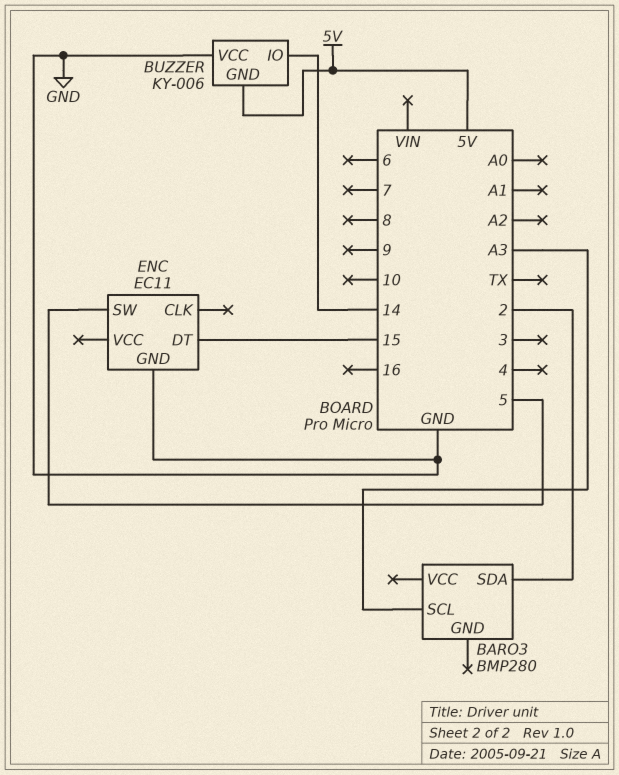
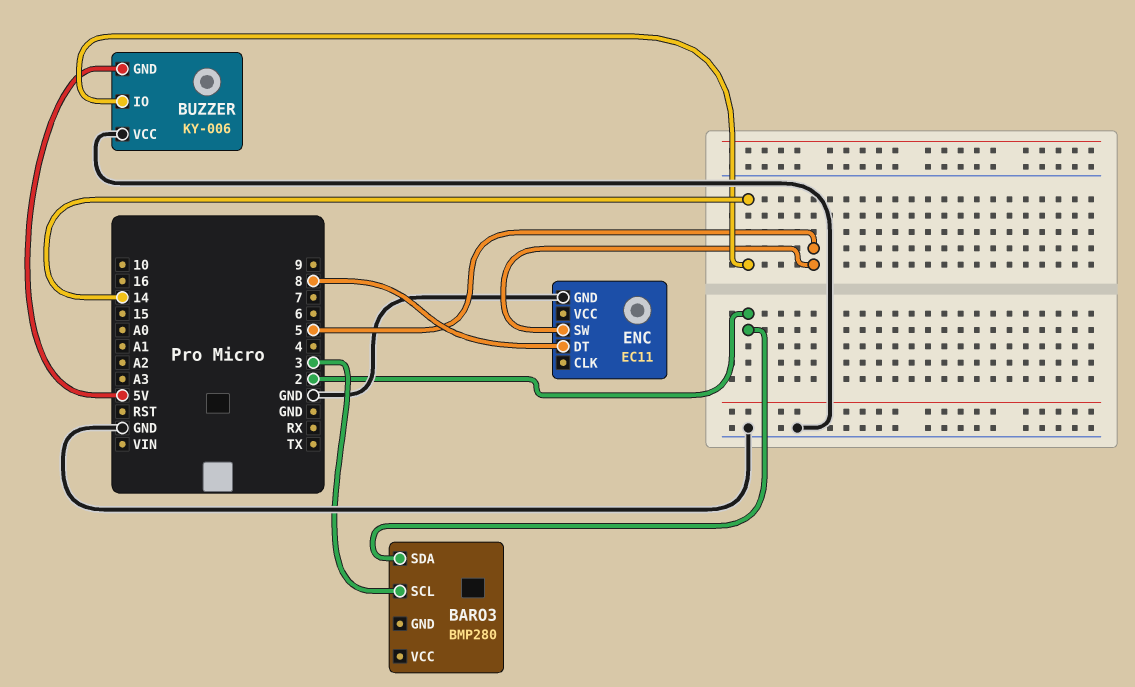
BARO3 pin SCL: A3 -> 3
ENC pin DT: 15 -> 8

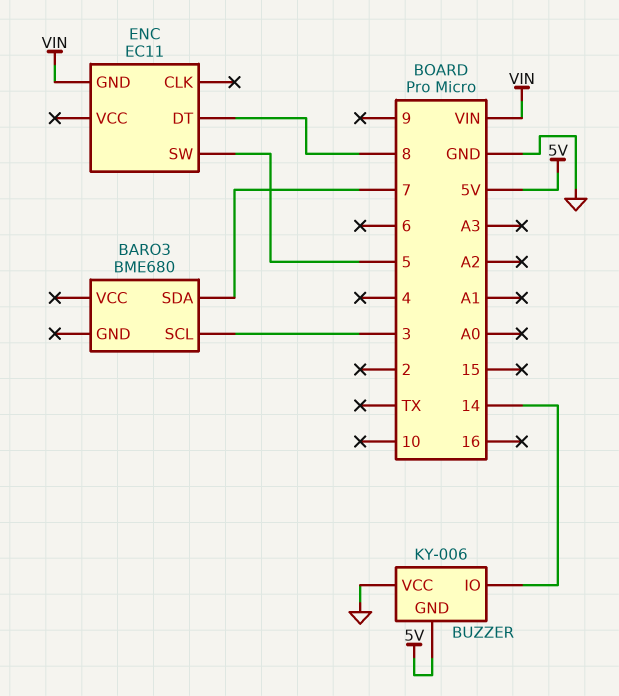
BARO3: BMP280 -> BME680
BARO3 pin SDA: 2 -> 7
ENC pin GND: GND -> VIN

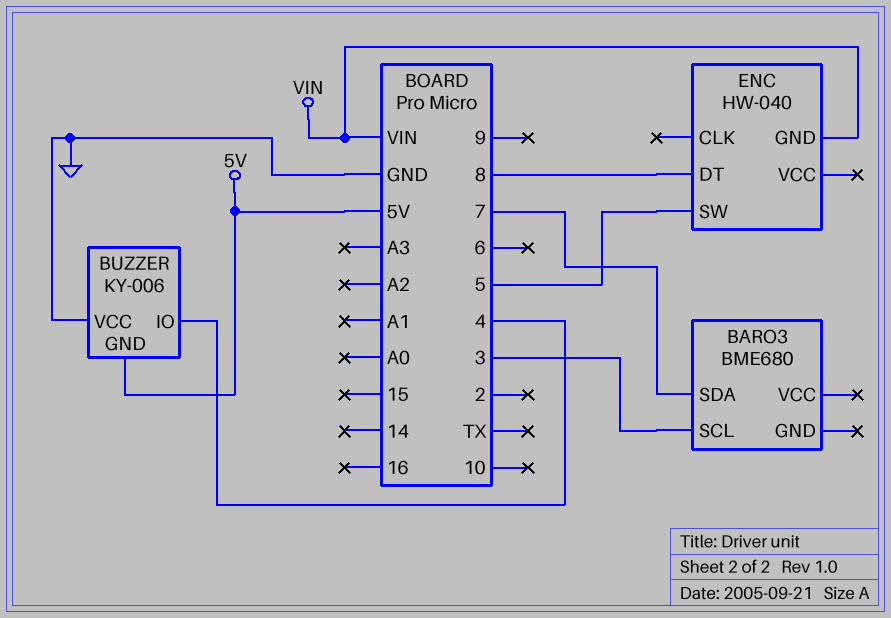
BUZZER pin IO: 14 -> 4
ENC: EC11 -> HW-040

